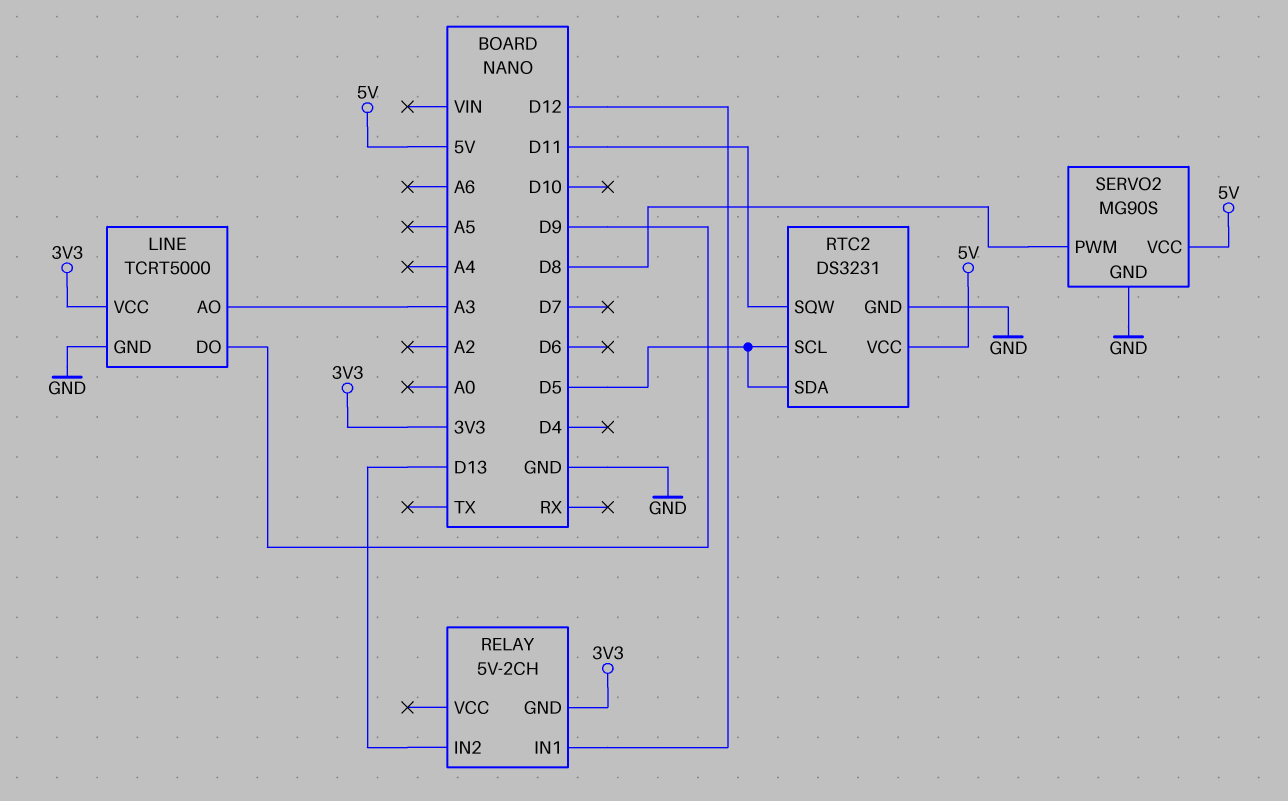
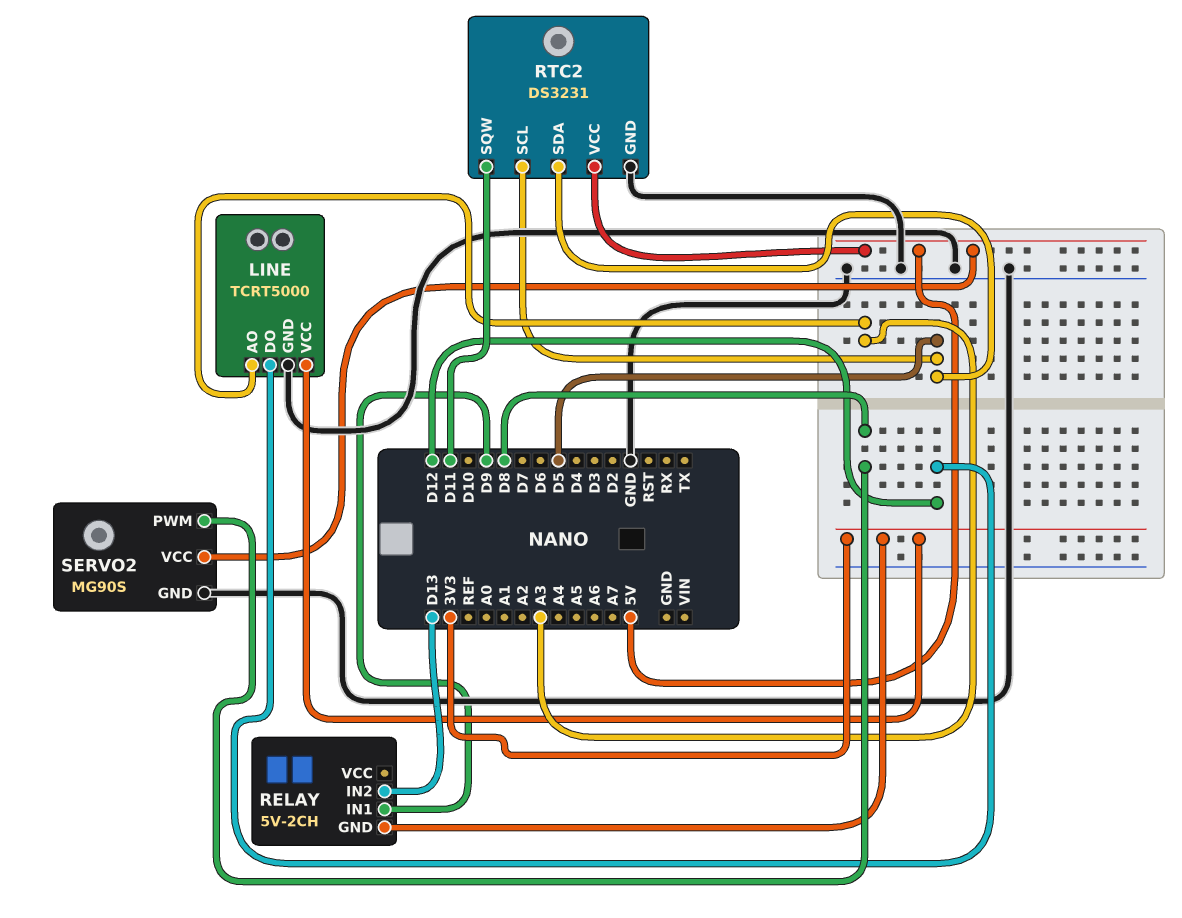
LINE pin DO: D9 -> D12
RELAY pin IN1: D12 -> D9

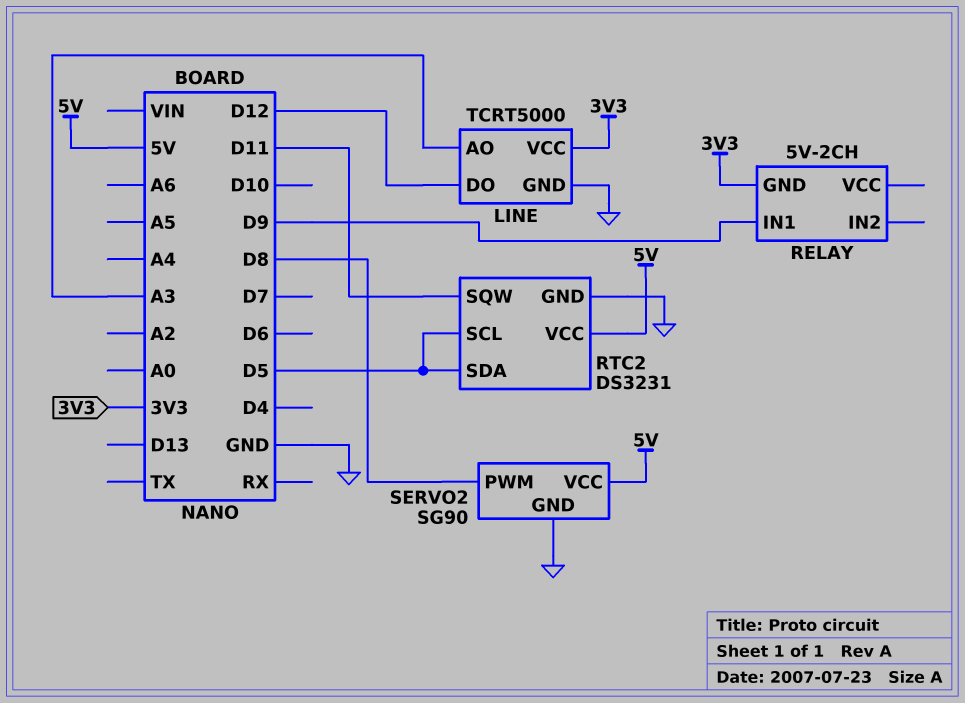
RELAY pin IN2: D13 -> none
SERVO2: MG90S -> SG90

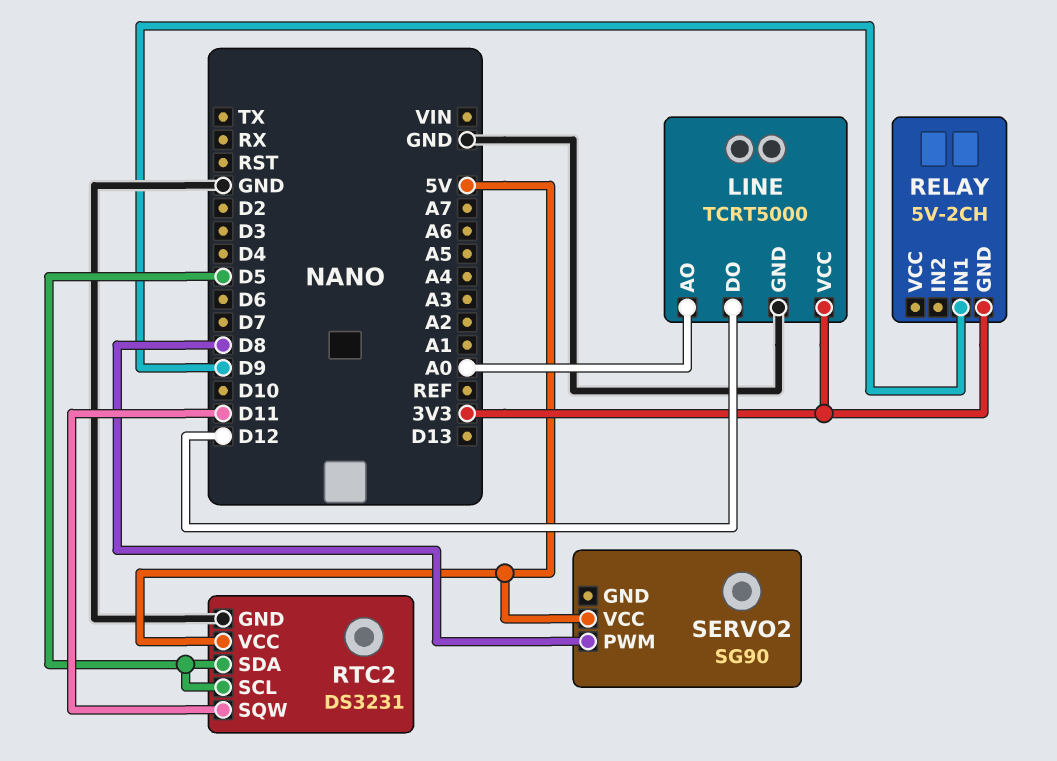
LINE pin AO: A3 -> A0
SERVO2 pin GND: GND -> none

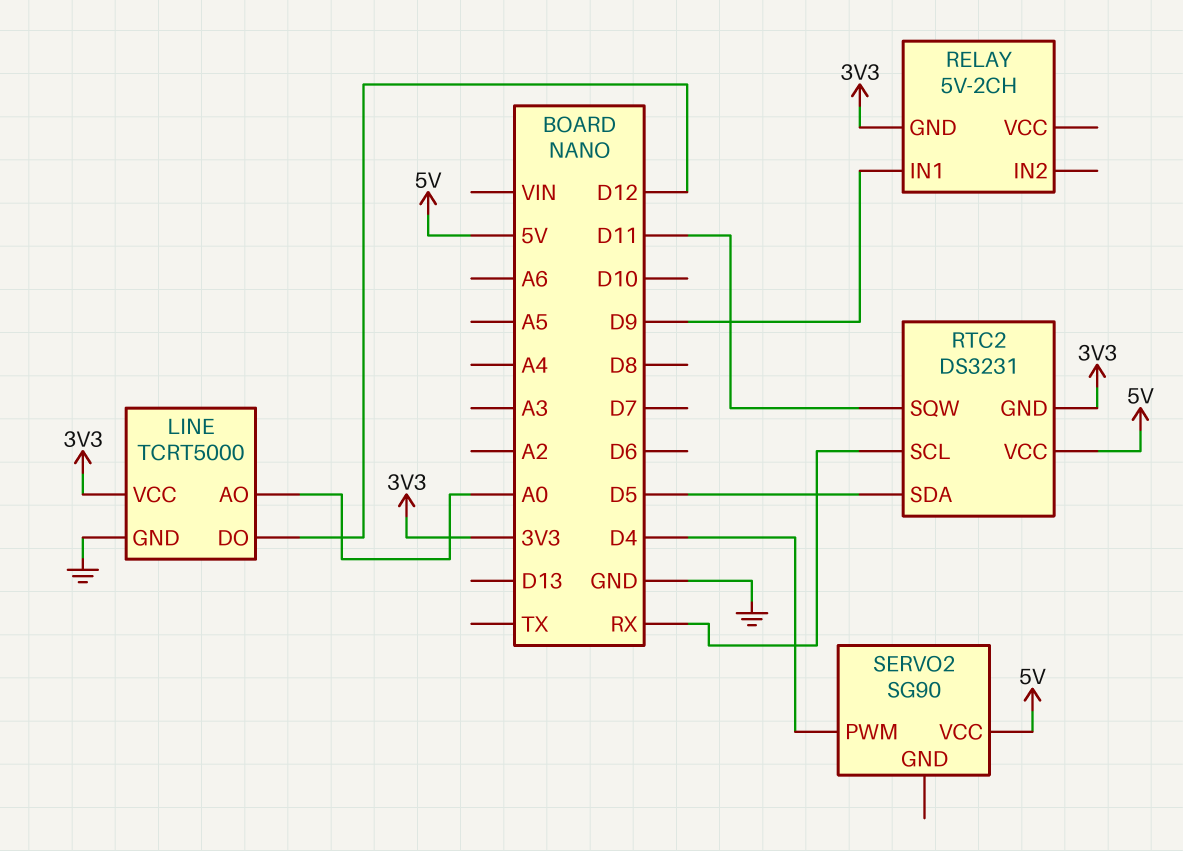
RTC2 pin GND: GND -> 3V3
RTC2 pin SCL: D5 -> RX
SERVO2 pin PWM: D8 -> D4

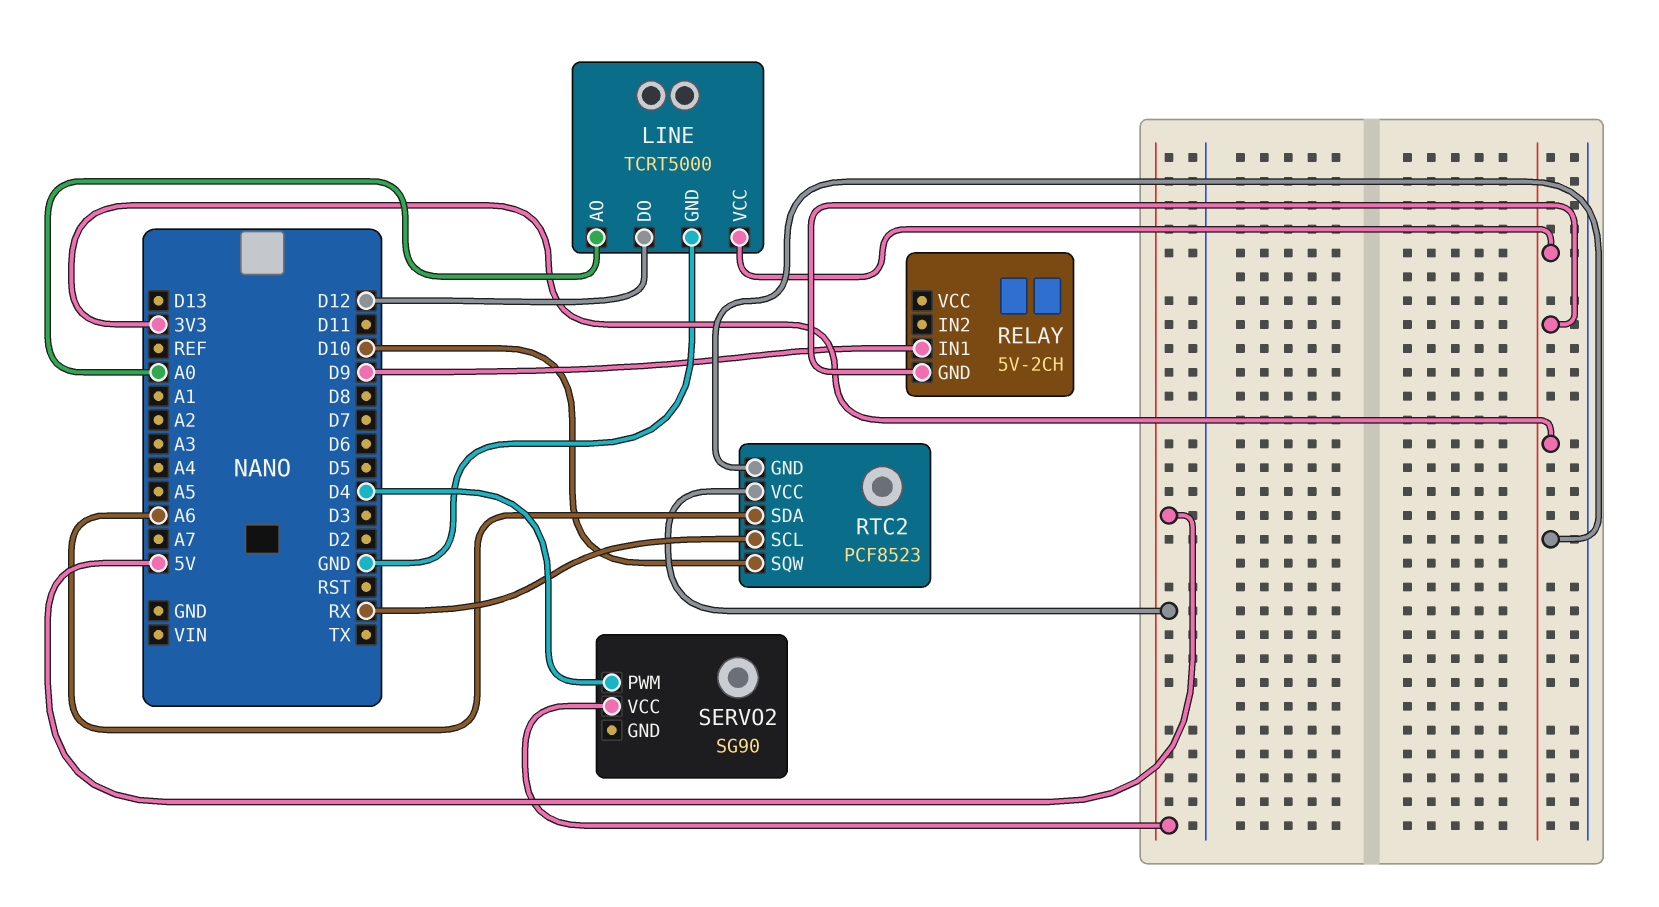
RTC2: DS3231 -> PCF8523
RTC2 pin SDA: D5 -> A6
RTC2 pin SQW: D11 -> D10

